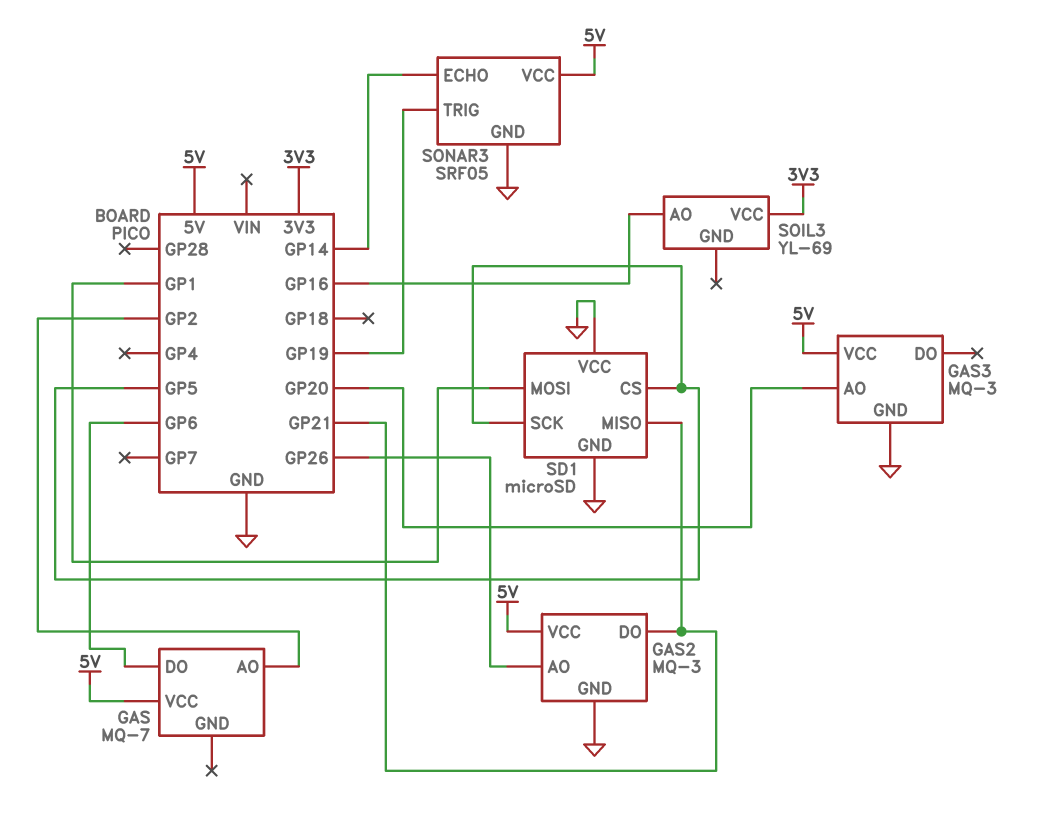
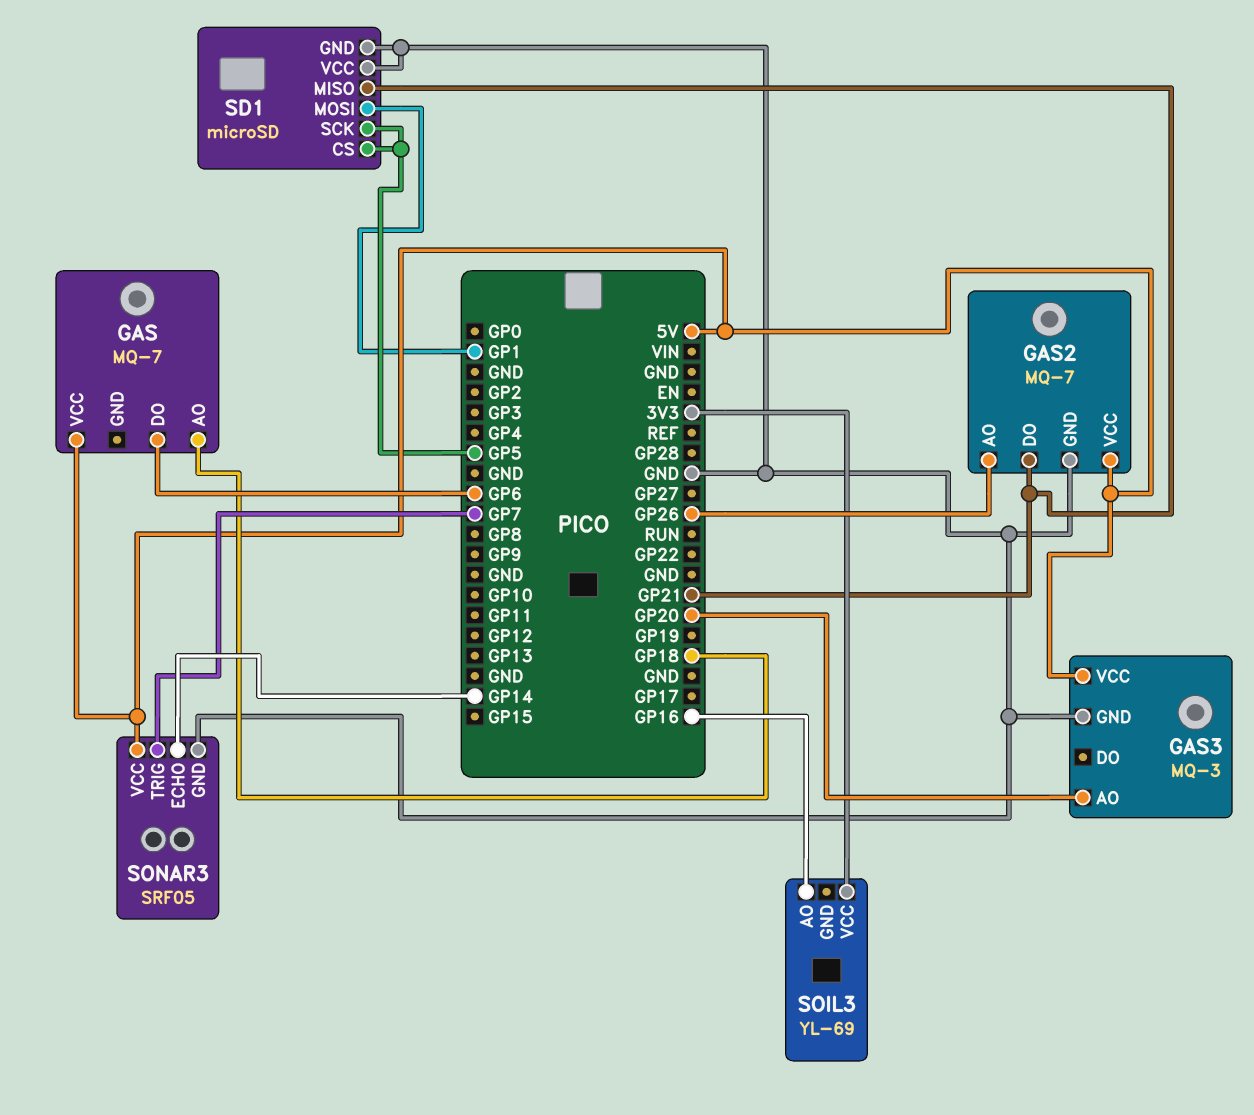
GAS pin AO: GP2 -> GP18
GAS2: MQ-3 -> MQ-7
SONAR3 pin TRIG: GP19 -> GP7

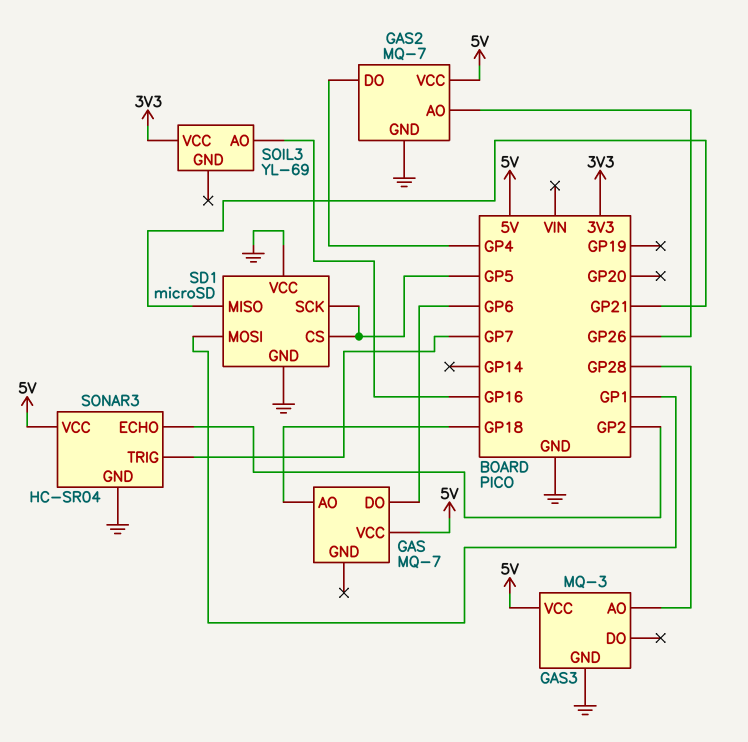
GAS2 pin DO: GP21 -> GP4
GAS3 pin AO: GP20 -> GP28
SONAR3: SRF05 -> HC-SR04
SONAR3 pin ECHO: GP14 -> GP2

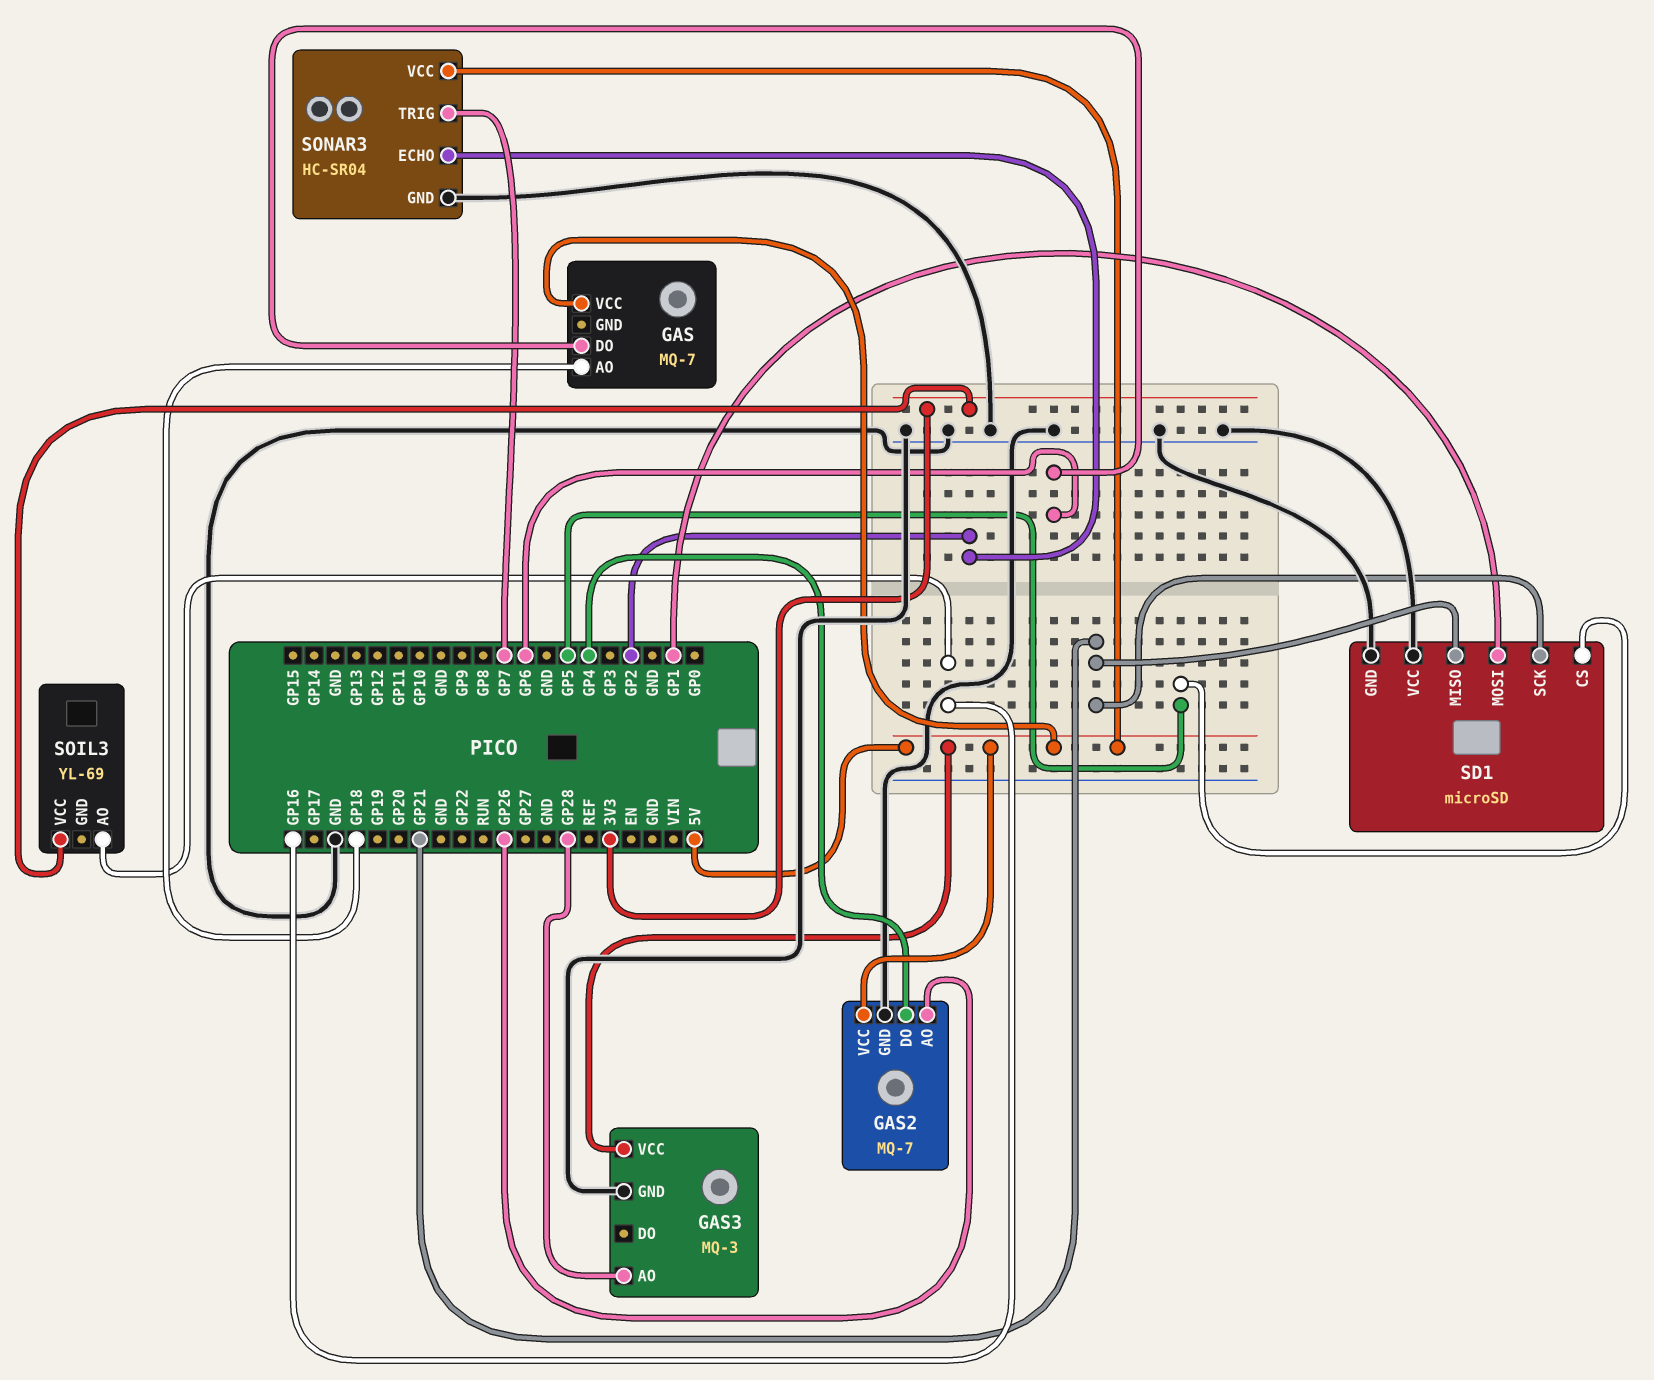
SD1 pin SCK: GP5 -> GP21

